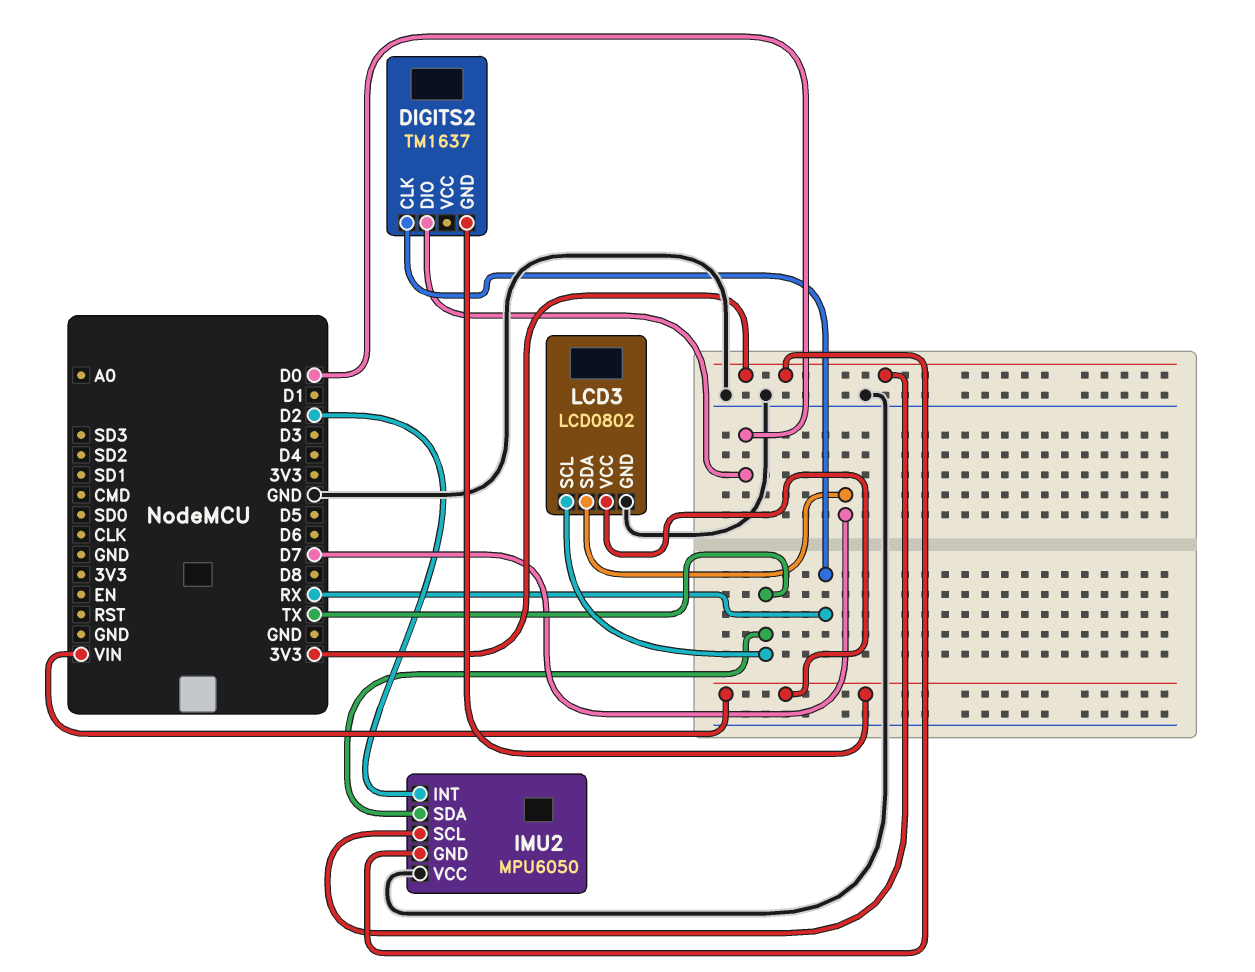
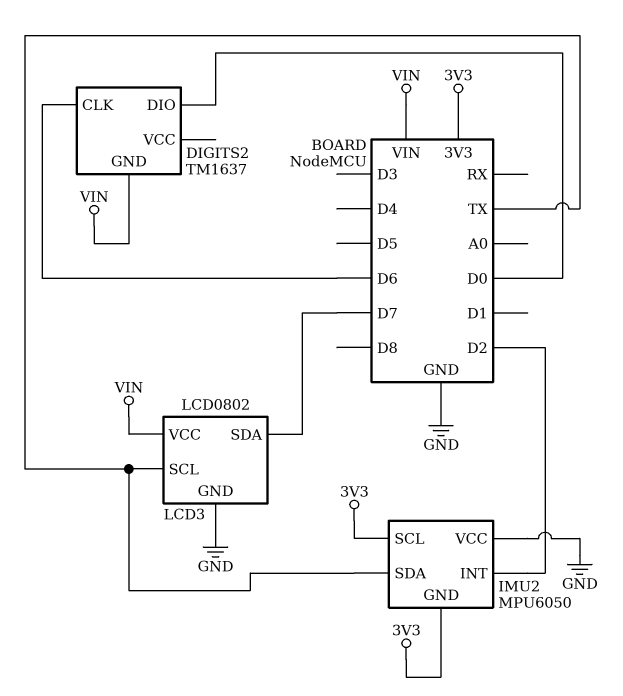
DIGITS2 pin CLK: RX -> D6

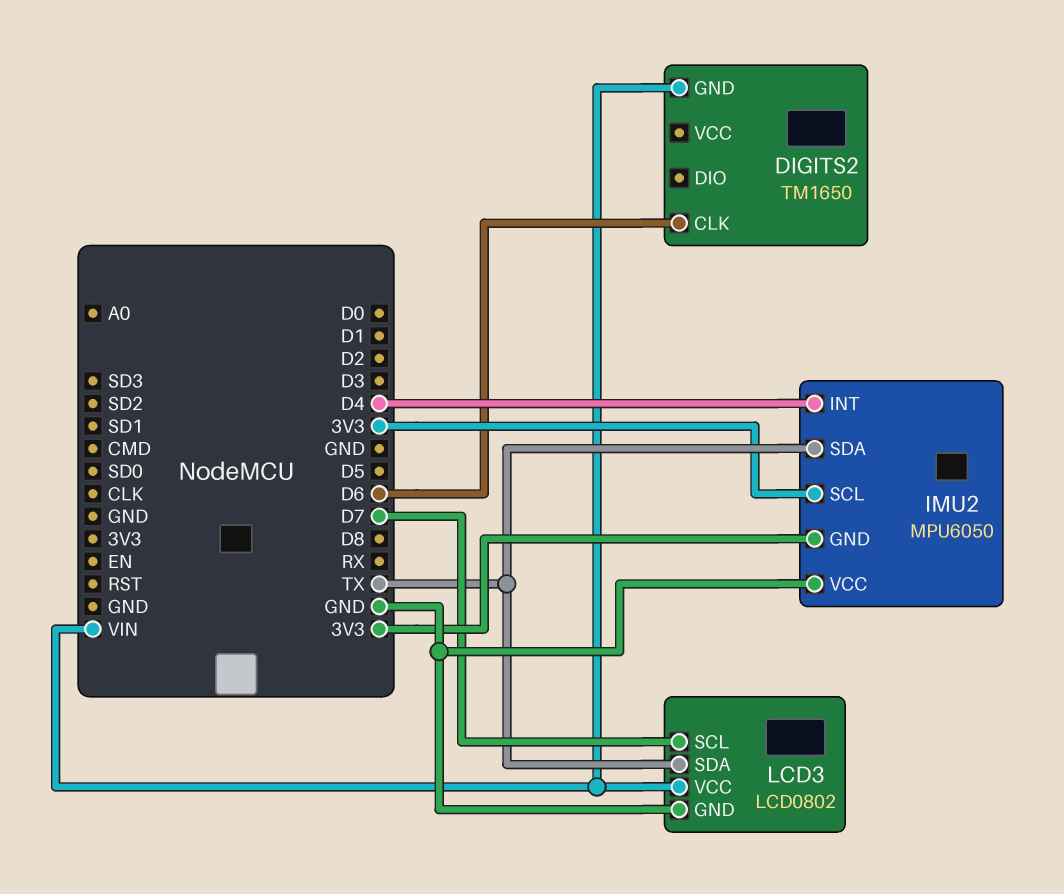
DIGITS2: TM1637 -> TM1650
DIGITS2 pin DIO: D0 -> none
IMU2 pin INT: D2 -> D4
LCD3 pin SCL: TX -> D7
LCD3 pin SDA: D7 -> TX

